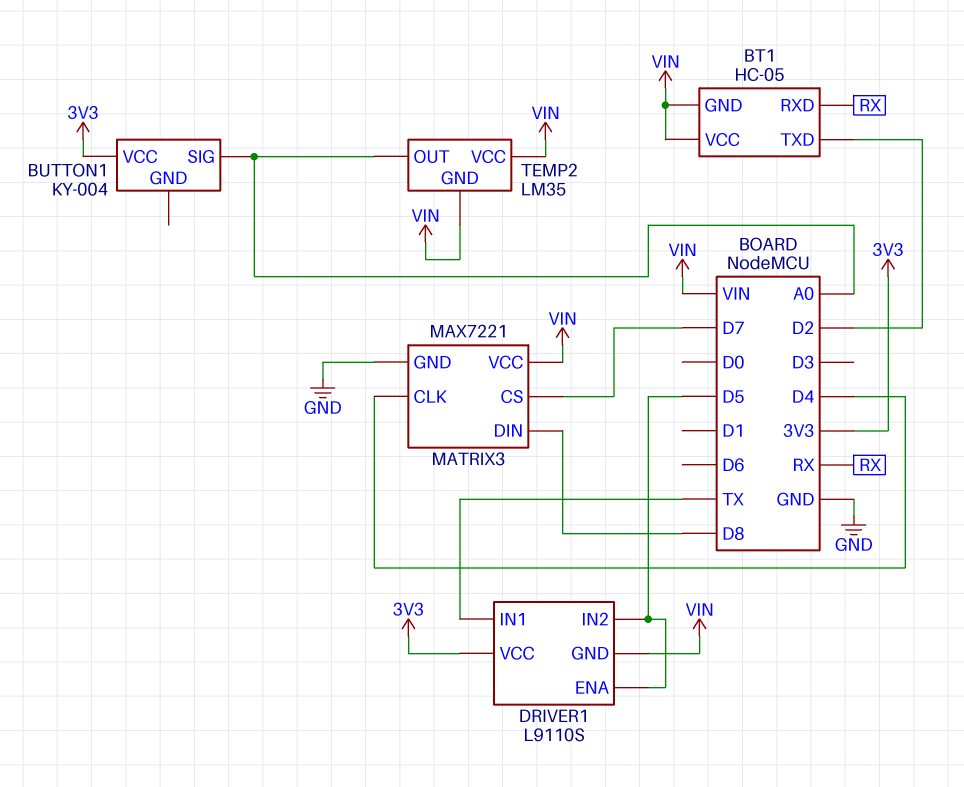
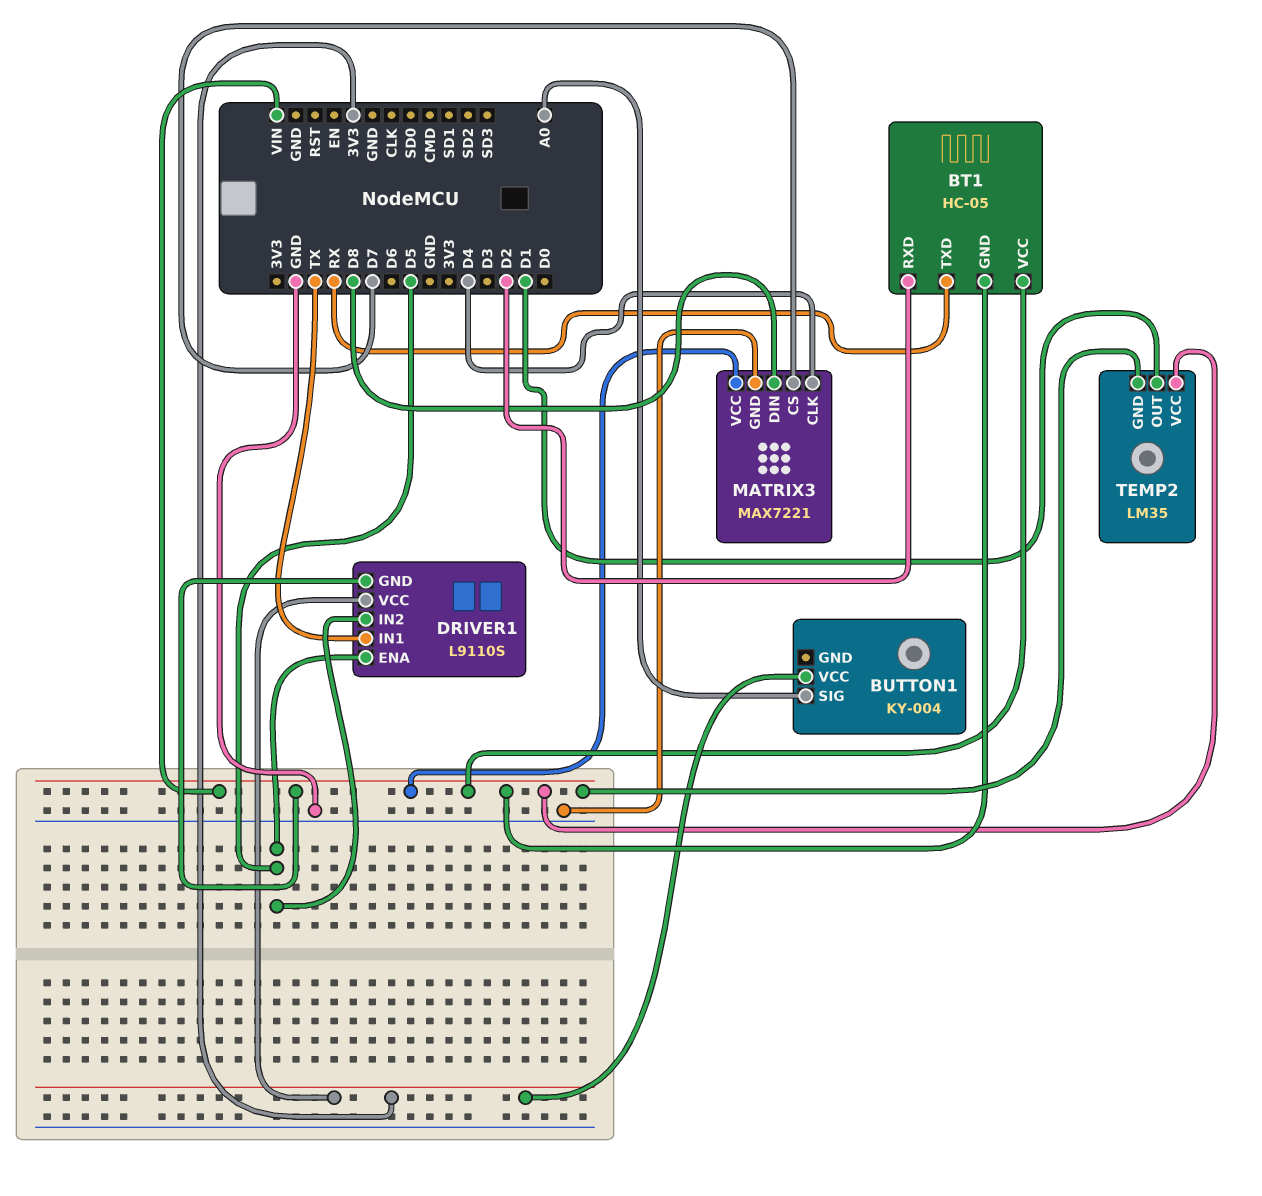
BT1 pin RXD: RX -> D2
BT1 pin TXD: D2 -> RX
TEMP2 pin OUT: A0 -> D1

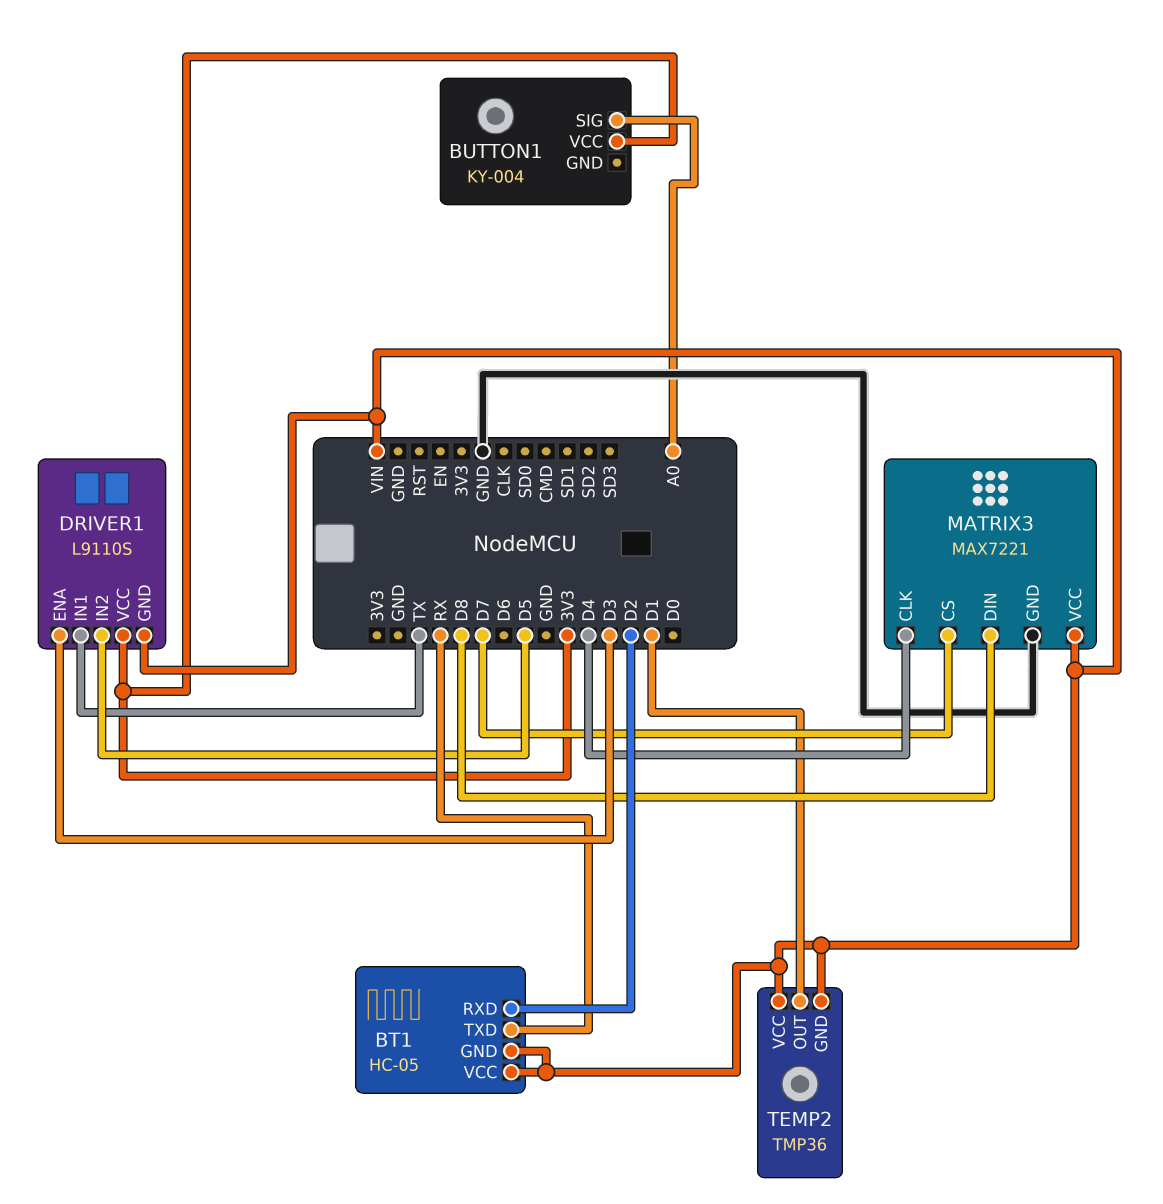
DRIVER1 pin ENA: D5 -> D3
TEMP2: LM35 -> TMP36

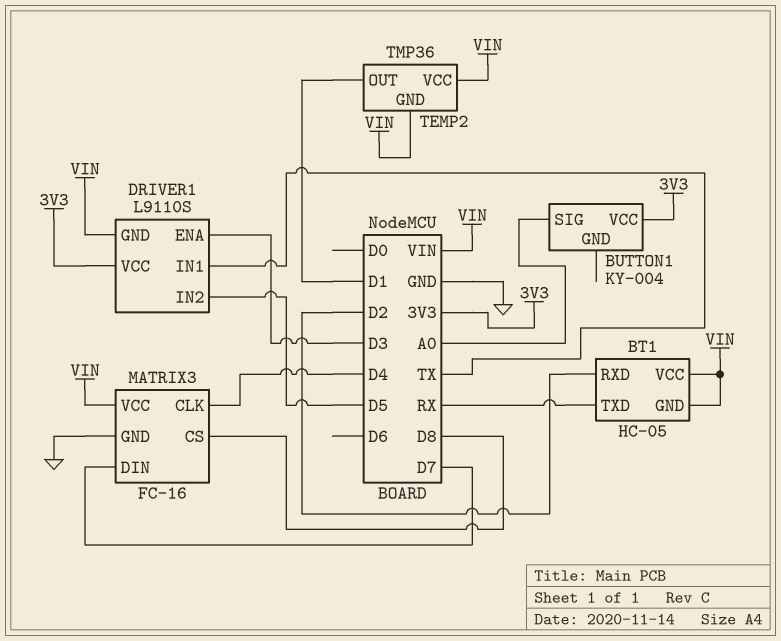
MATRIX3: MAX7221 -> FC-16
MATRIX3 pin CS: D7 -> D8
MATRIX3 pin DIN: D8 -> D7

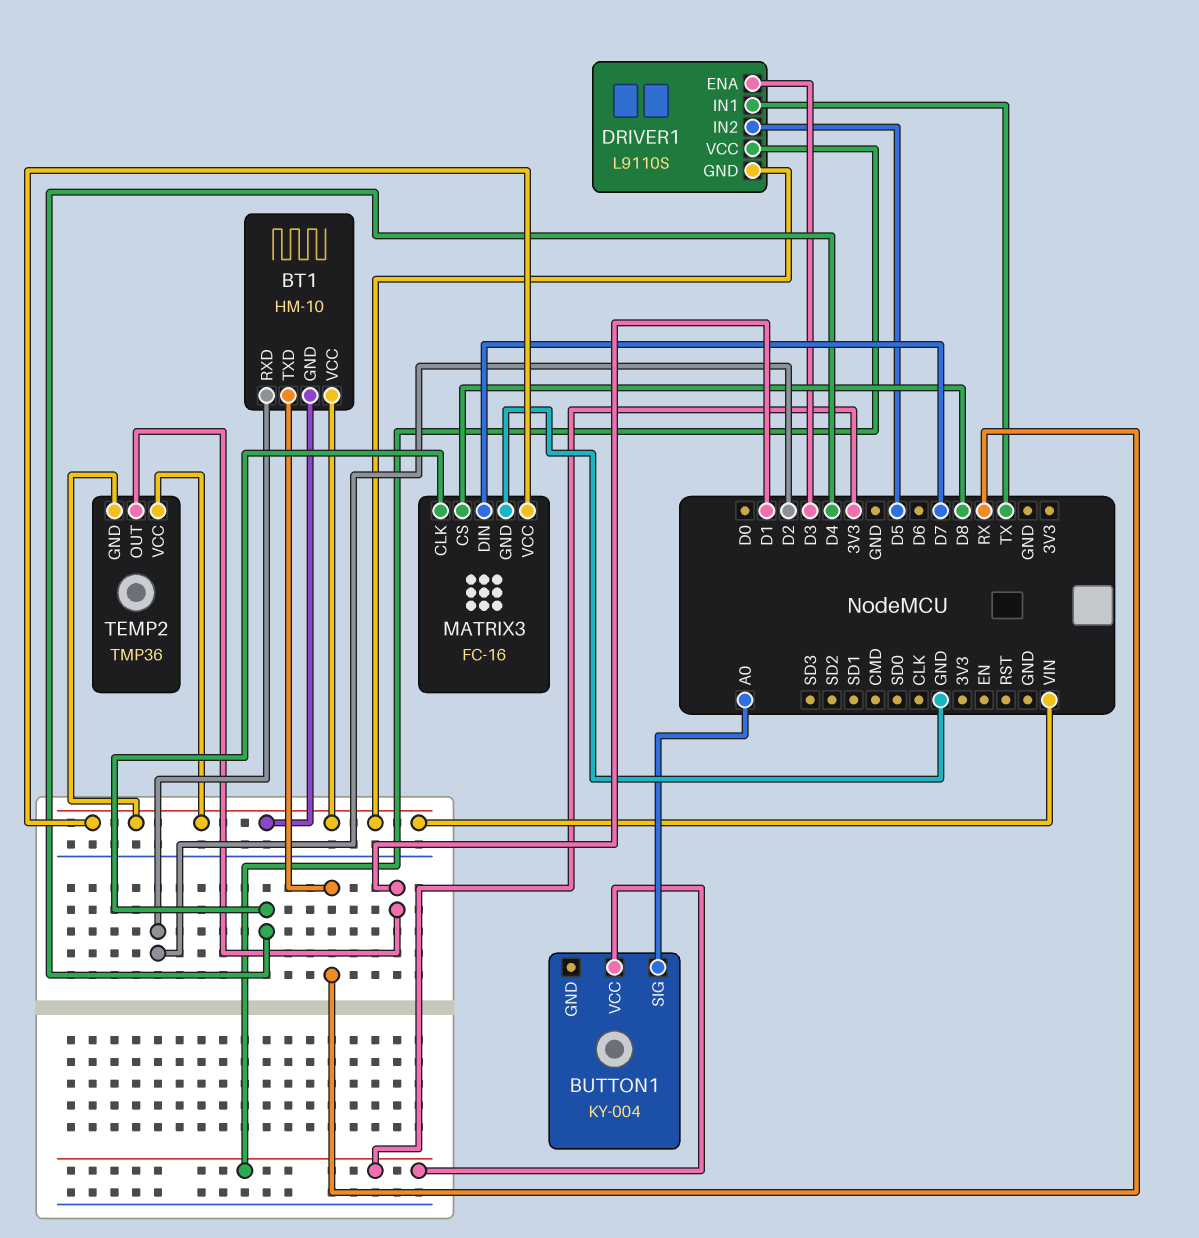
BT1: HC-05 -> HM-10

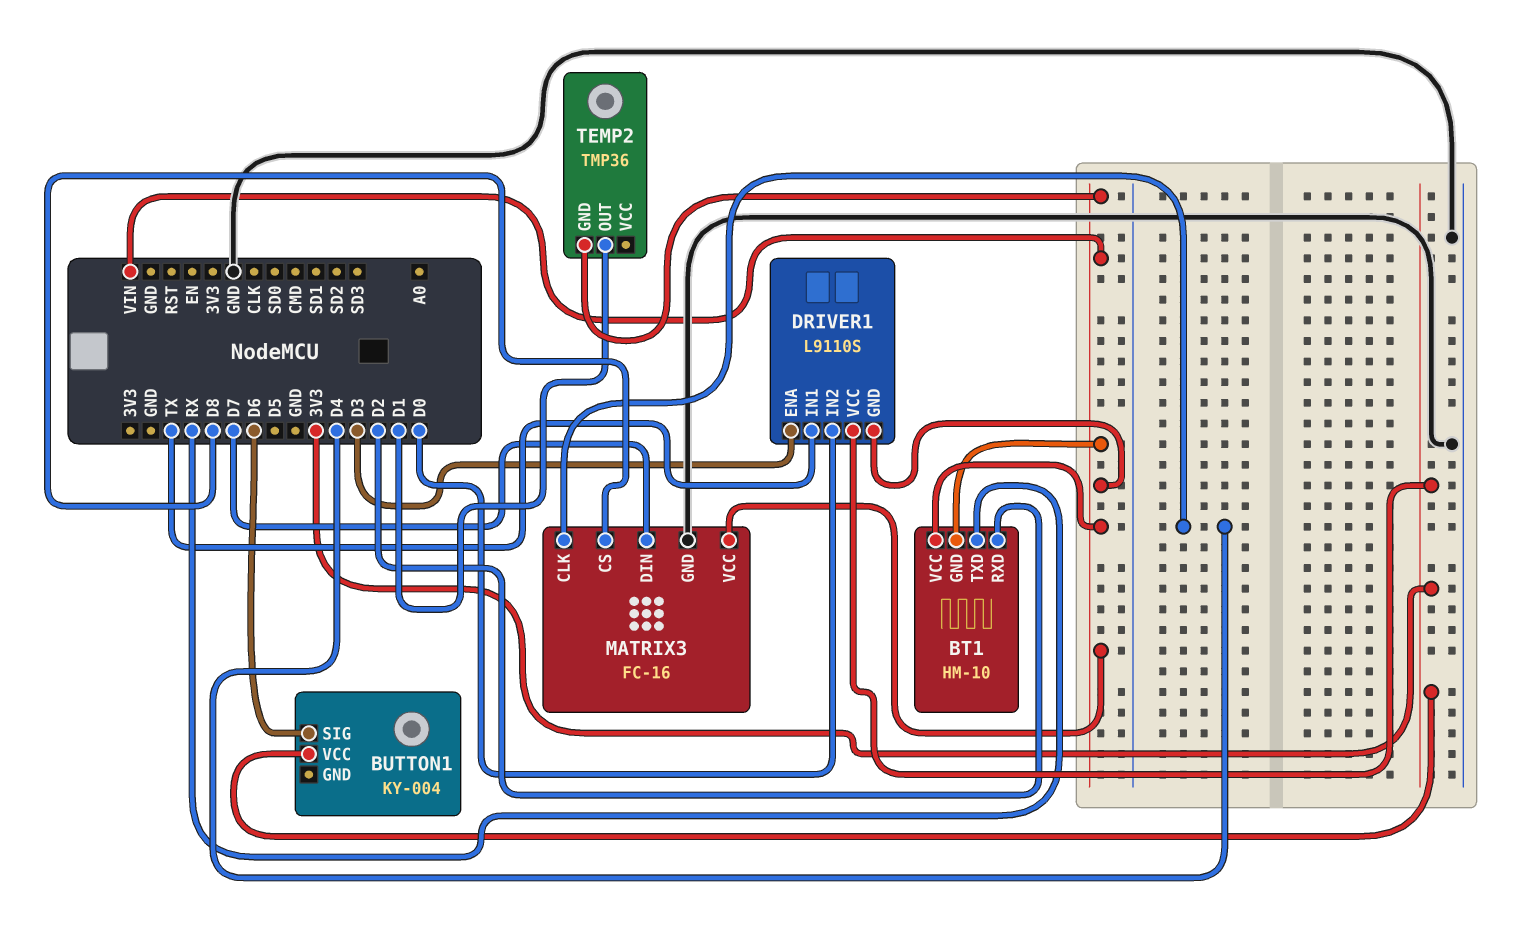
BUTTON1 pin SIG: A0 -> D6
DRIVER1 pin IN2: D5 -> D0
TEMP2 pin VCC: VIN -> none

